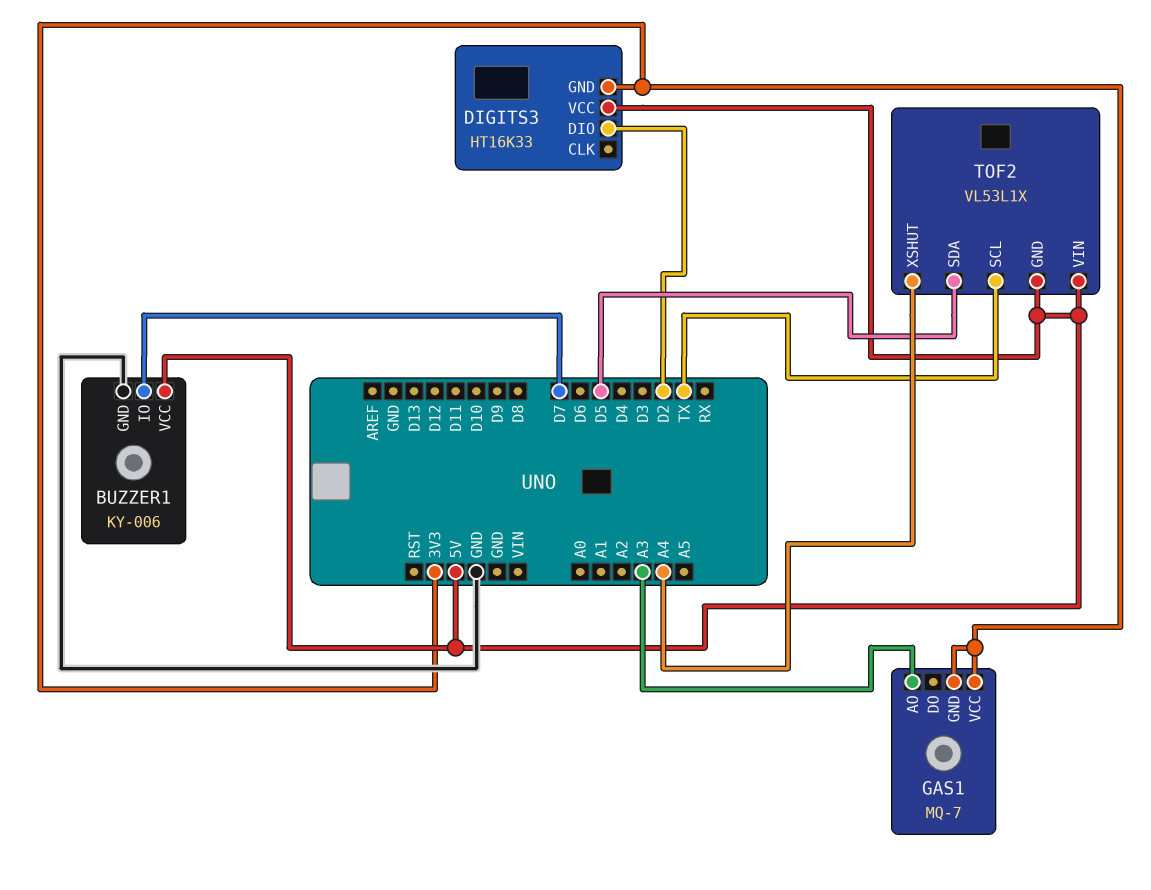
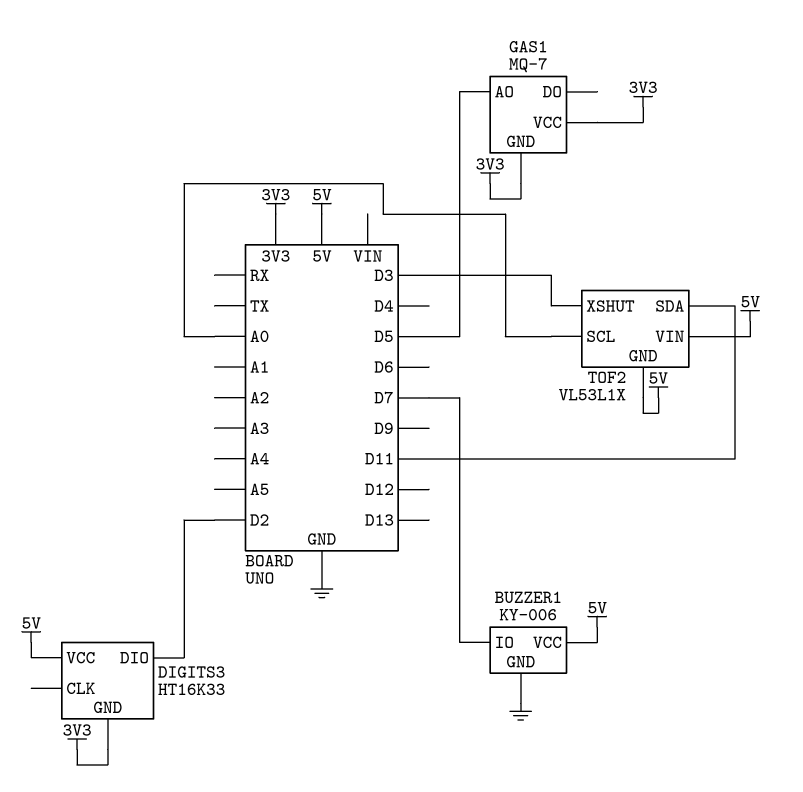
GAS1 pin AO: A3 -> D5
TOF2 pin SCL: TX -> A0
TOF2 pin SDA: D5 -> D11
TOF2 pin XSHUT: A4 -> D3

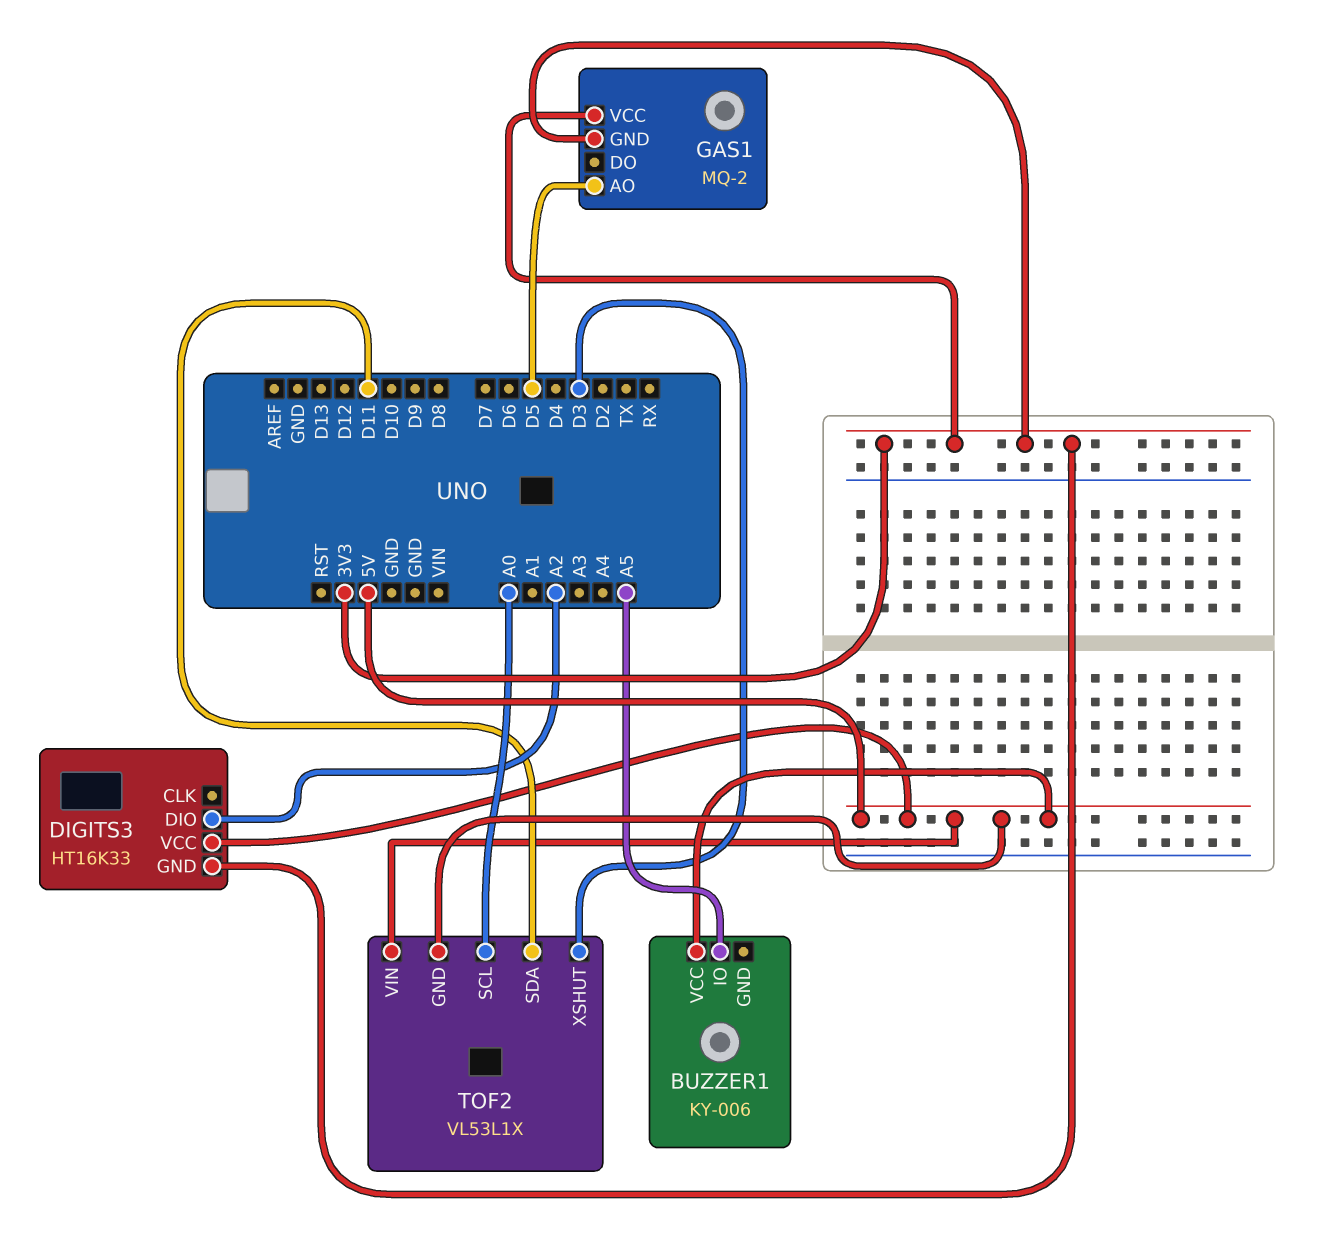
BUZZER1 pin GND: GND -> none
BUZZER1 pin IO: D7 -> A5
DIGITS3 pin DIO: D2 -> A2
GAS1: MQ-7 -> MQ-2

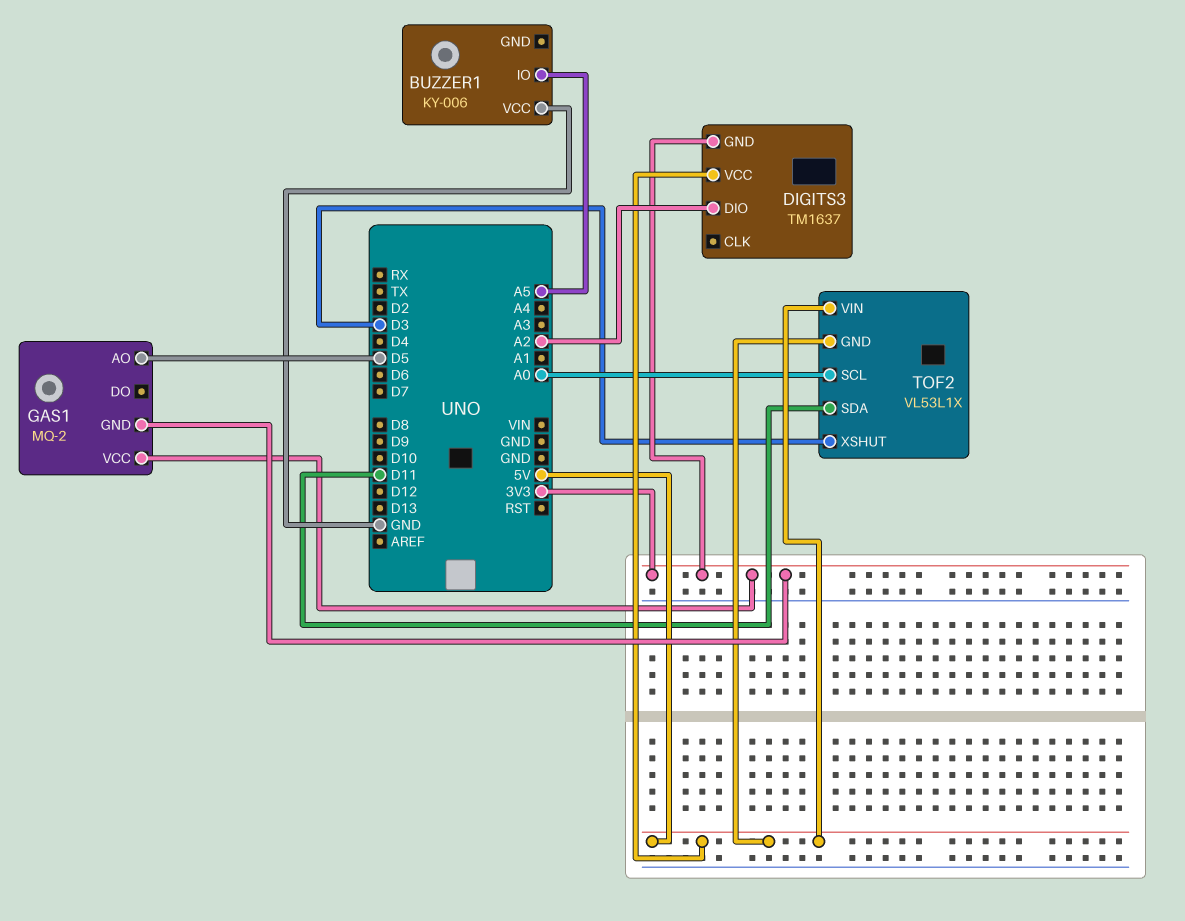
BUZZER1 pin VCC: 5V -> GND
DIGITS3: HT16K33 -> TM1637

